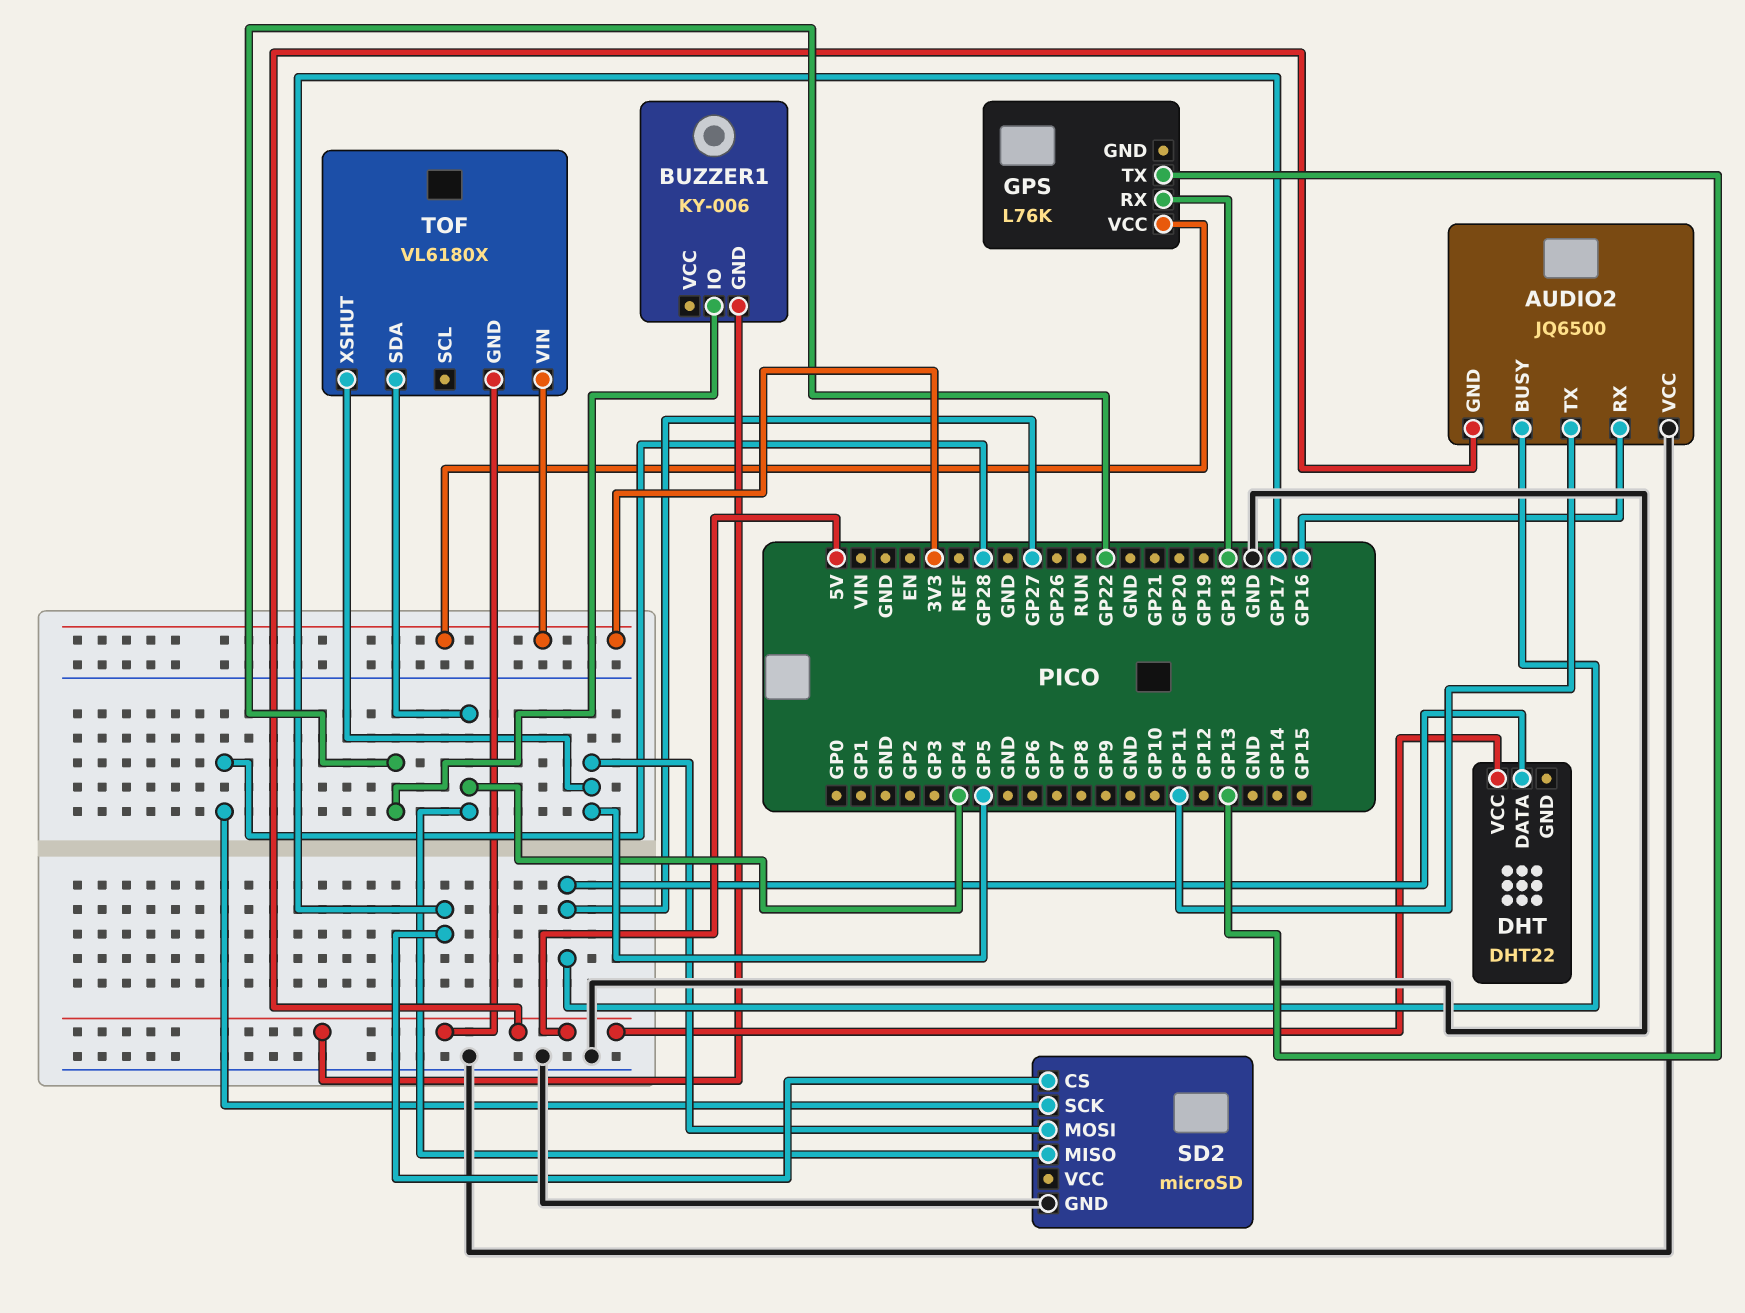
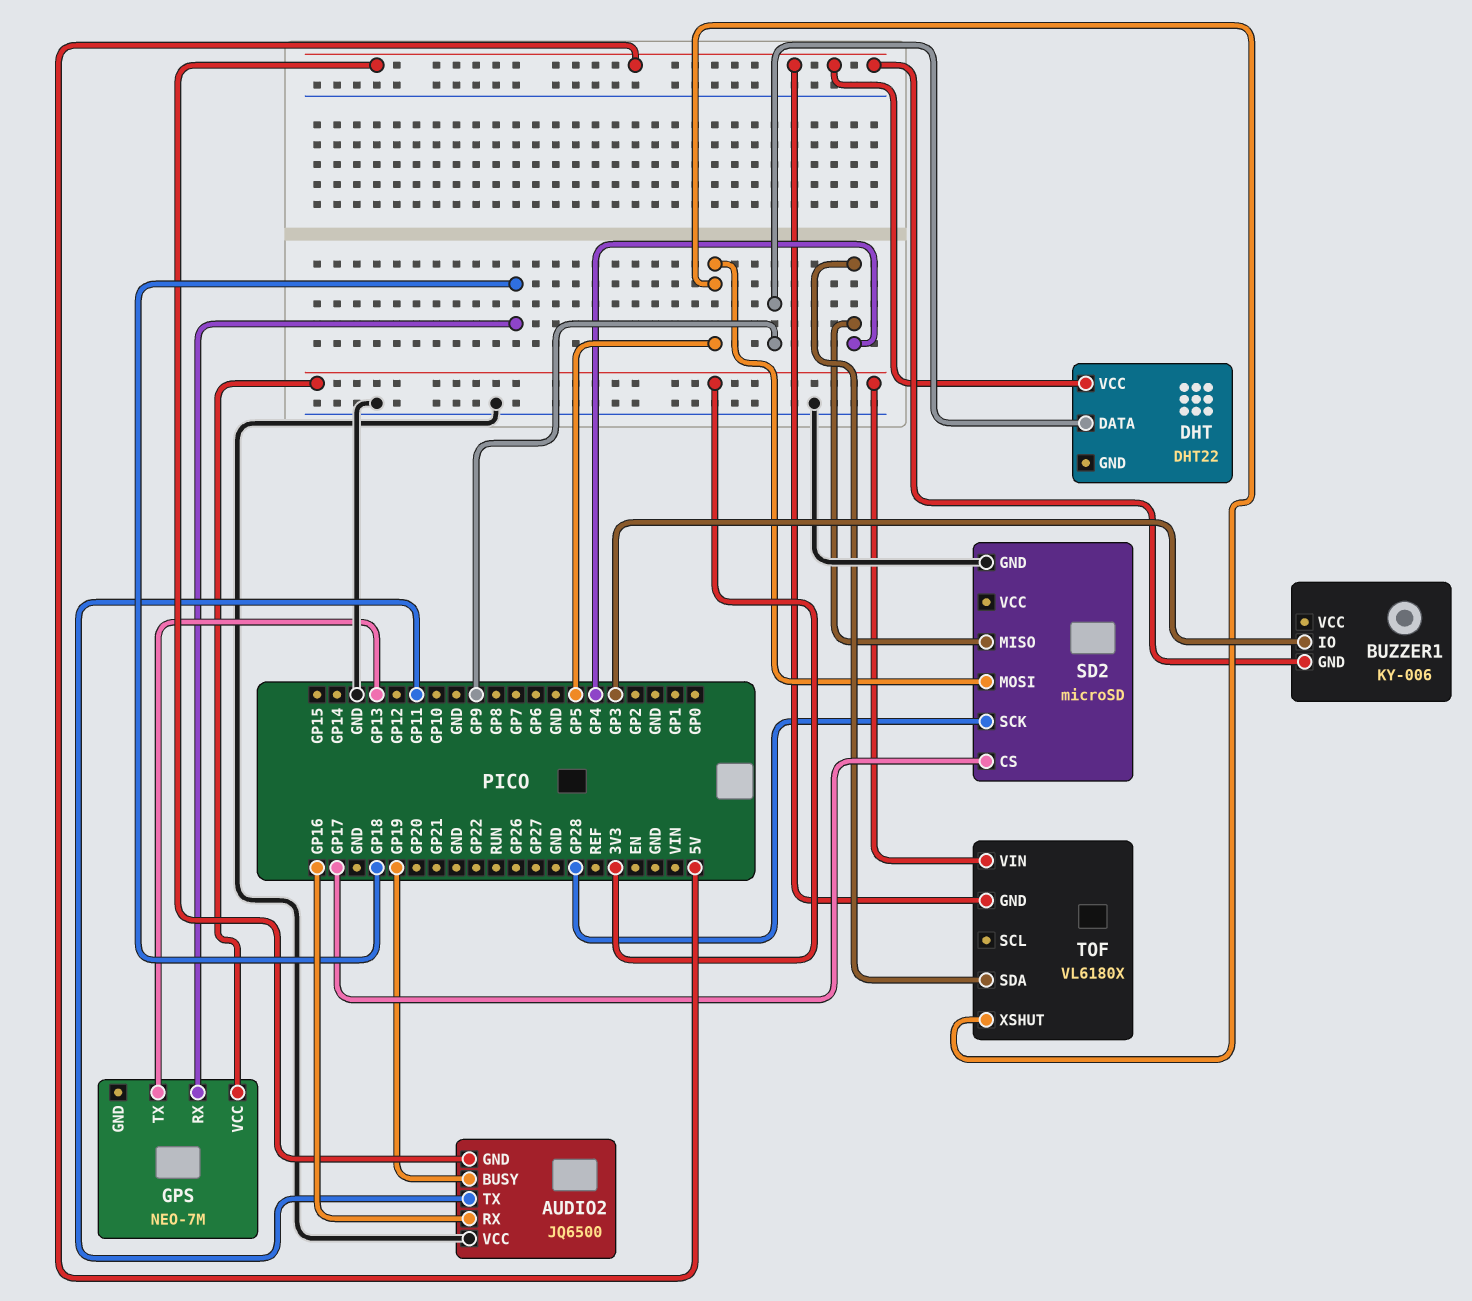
AUDIO2 pin BUSY: GP27 -> GP19
BUZZER1 pin IO: GP22 -> GP3
DHT pin DATA: GP27 -> GP9
GPS: L76K -> NEO-7M

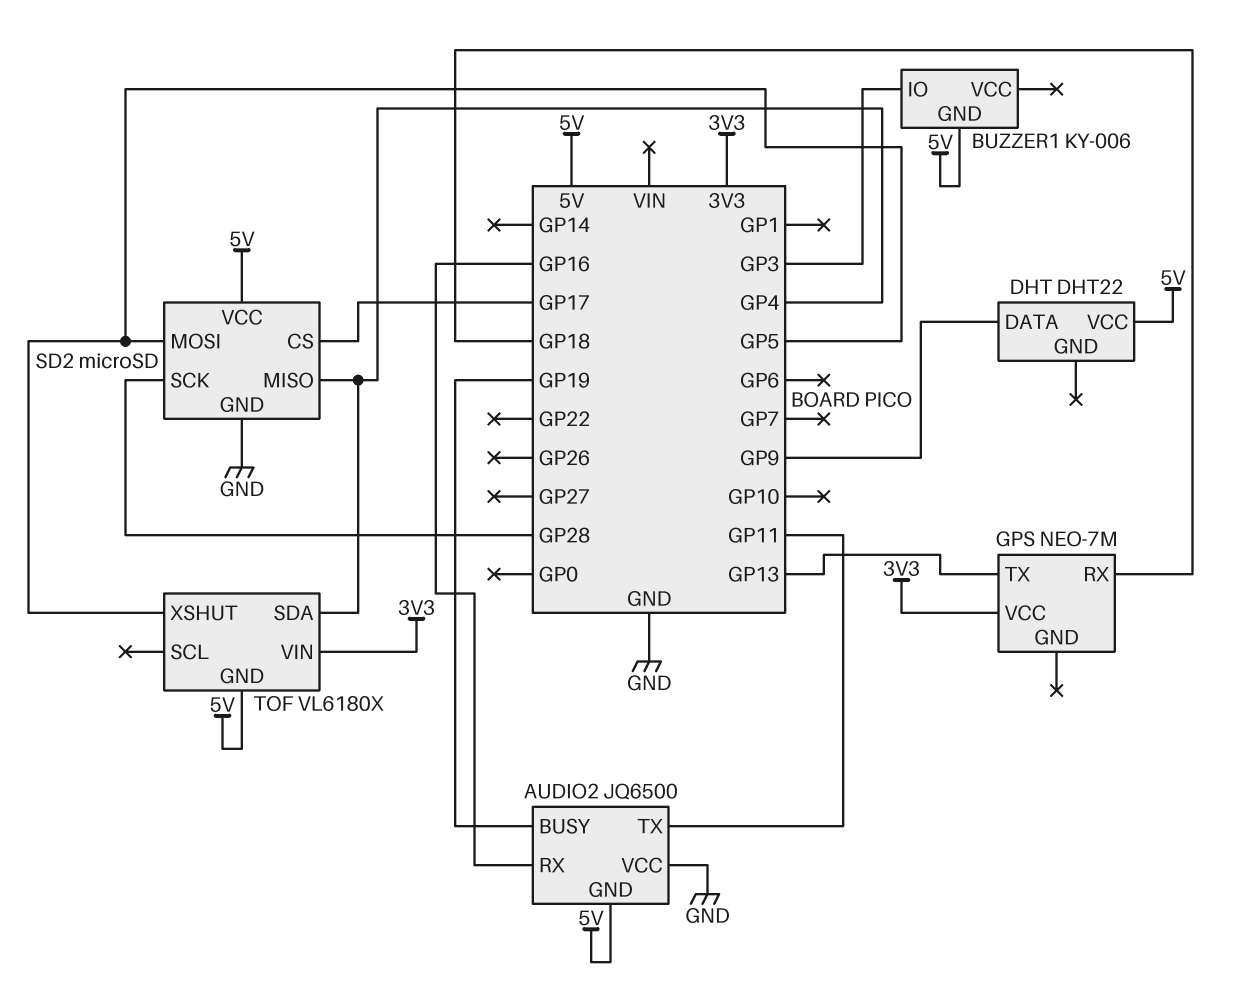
SD2 pin VCC: none -> 5V

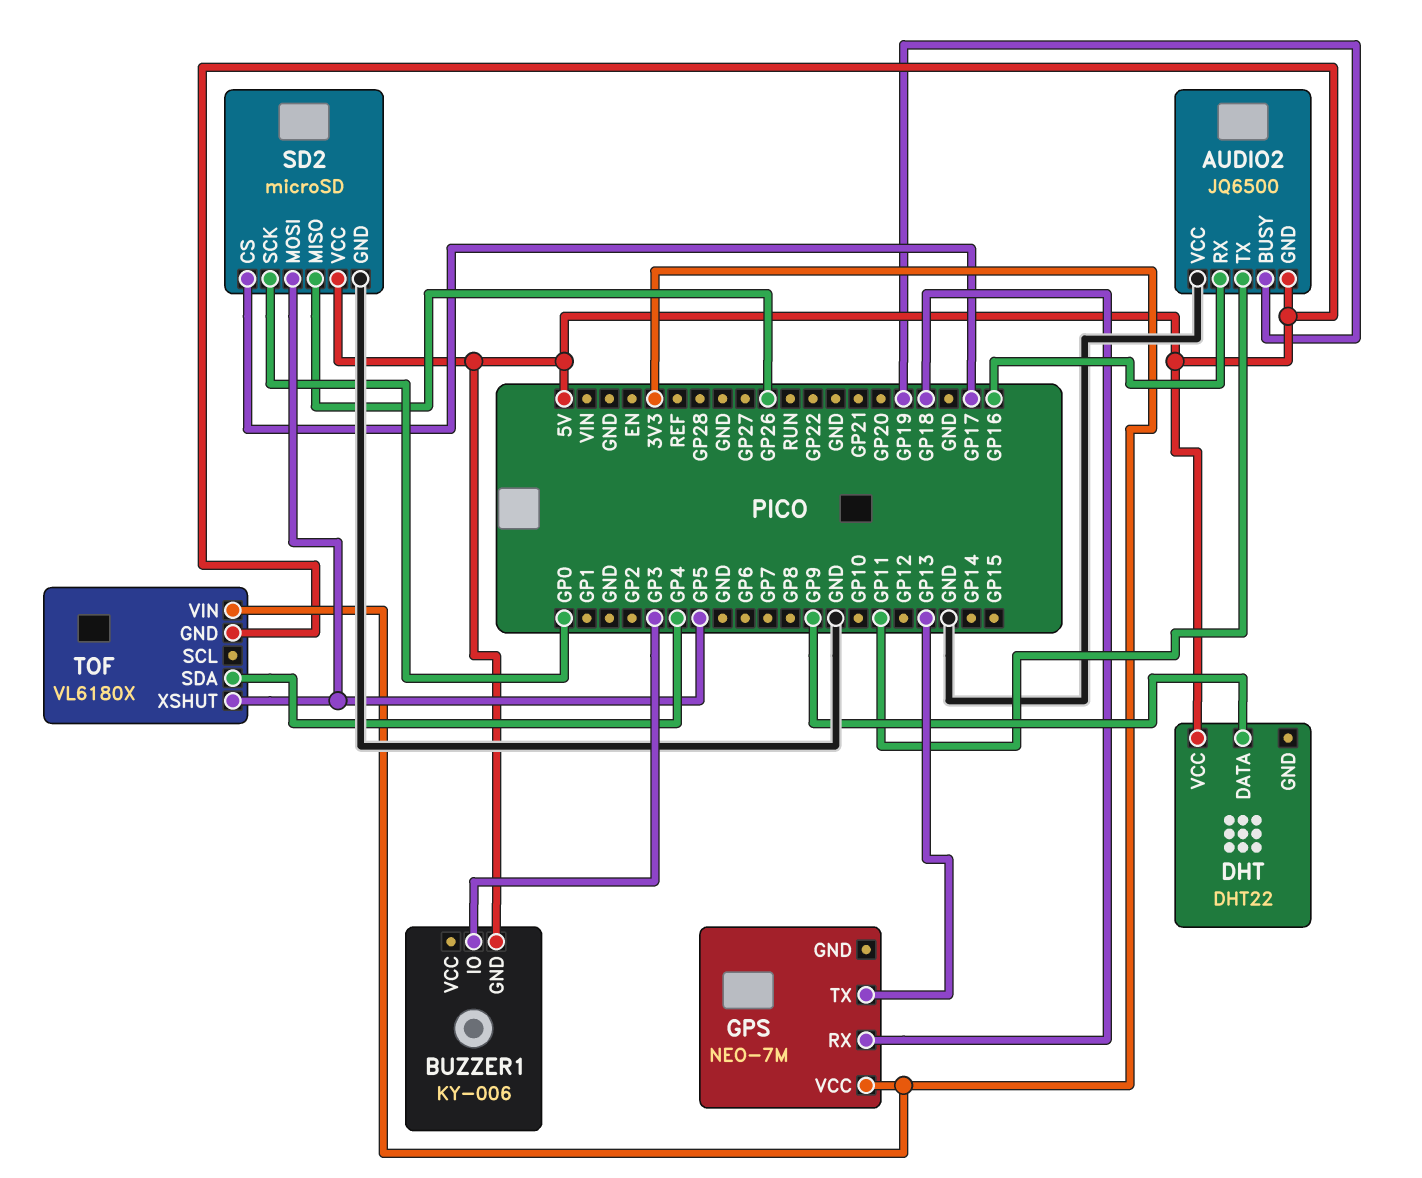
SD2 pin MISO: GP4 -> GP26
SD2 pin SCK: GP28 -> GP0

